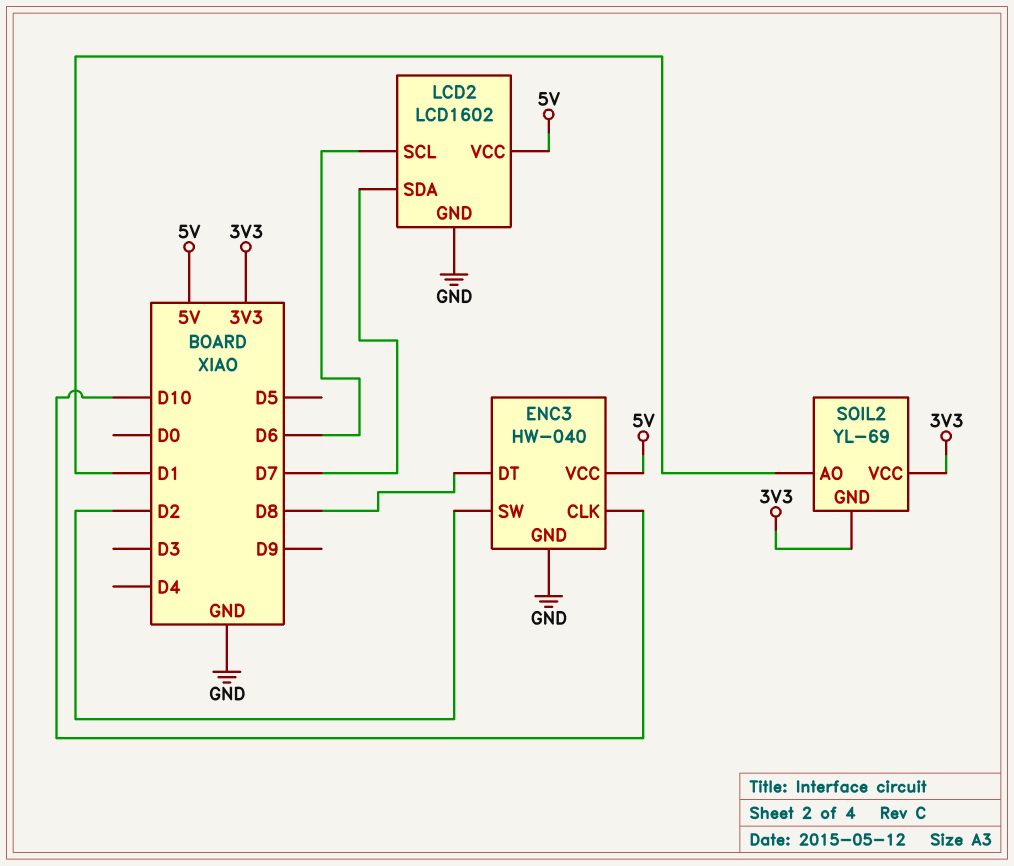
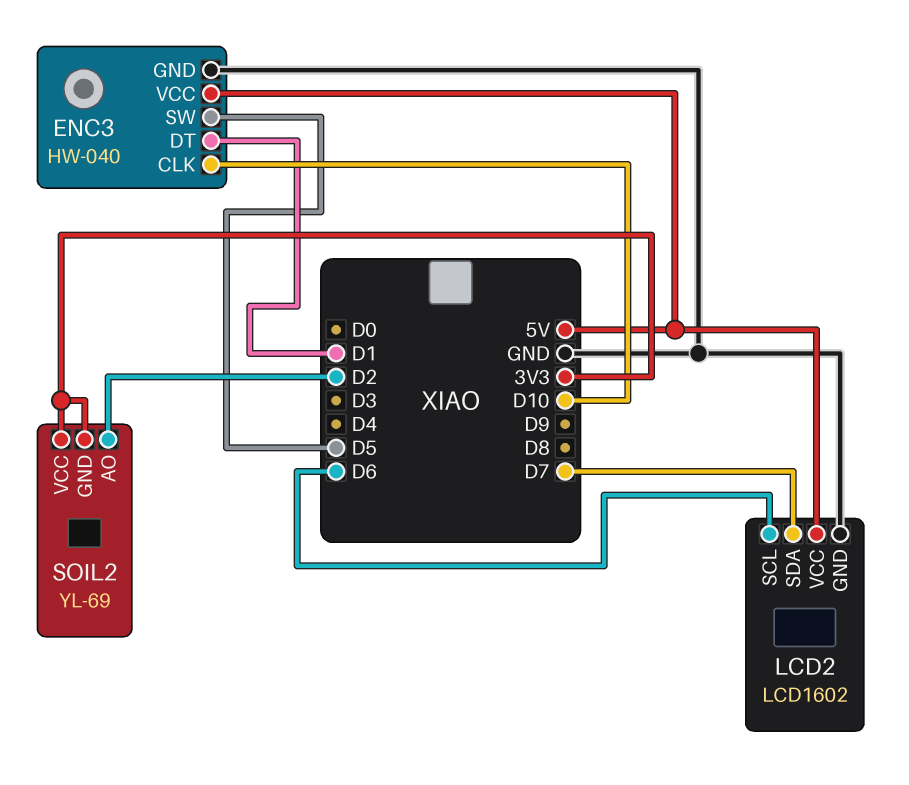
ENC3 pin DT: D8 -> D1
ENC3 pin SW: D2 -> D5
SOIL2 pin AO: D1 -> D2

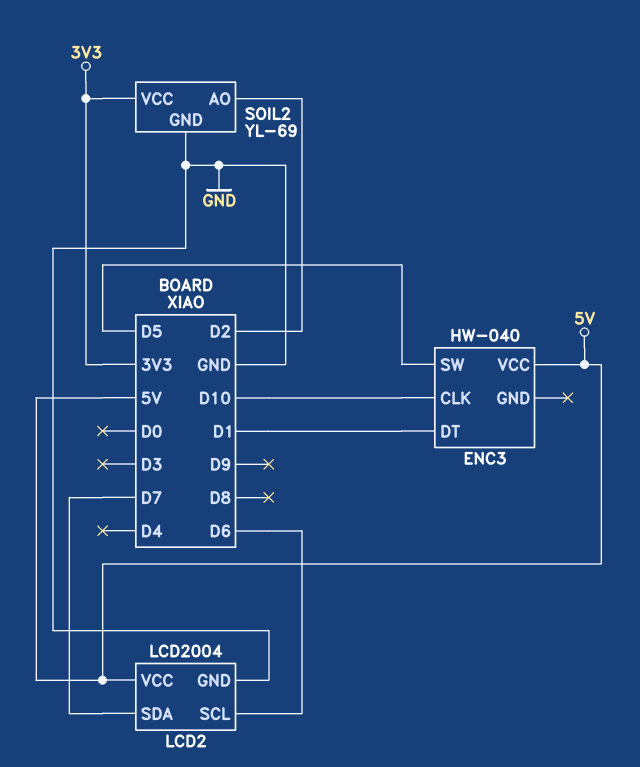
ENC3 pin GND: GND -> none
LCD2: LCD1602 -> LCD2004
SOIL2 pin GND: 3V3 -> GND

